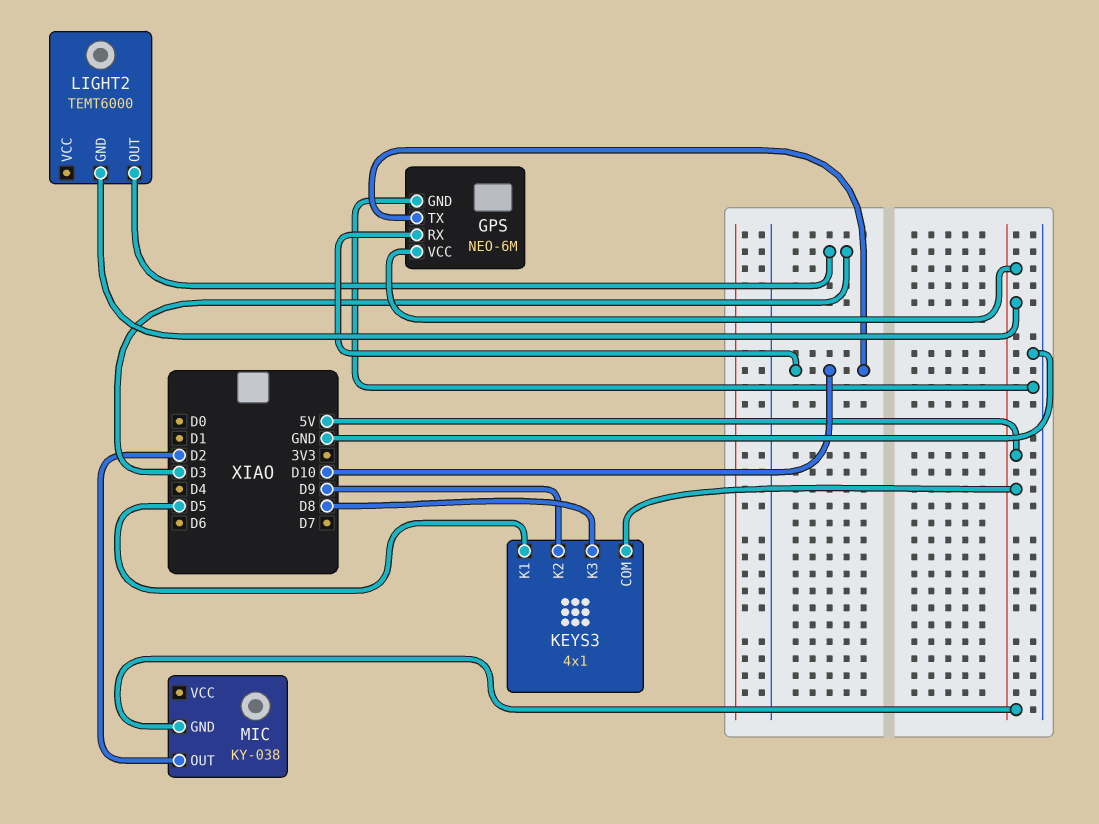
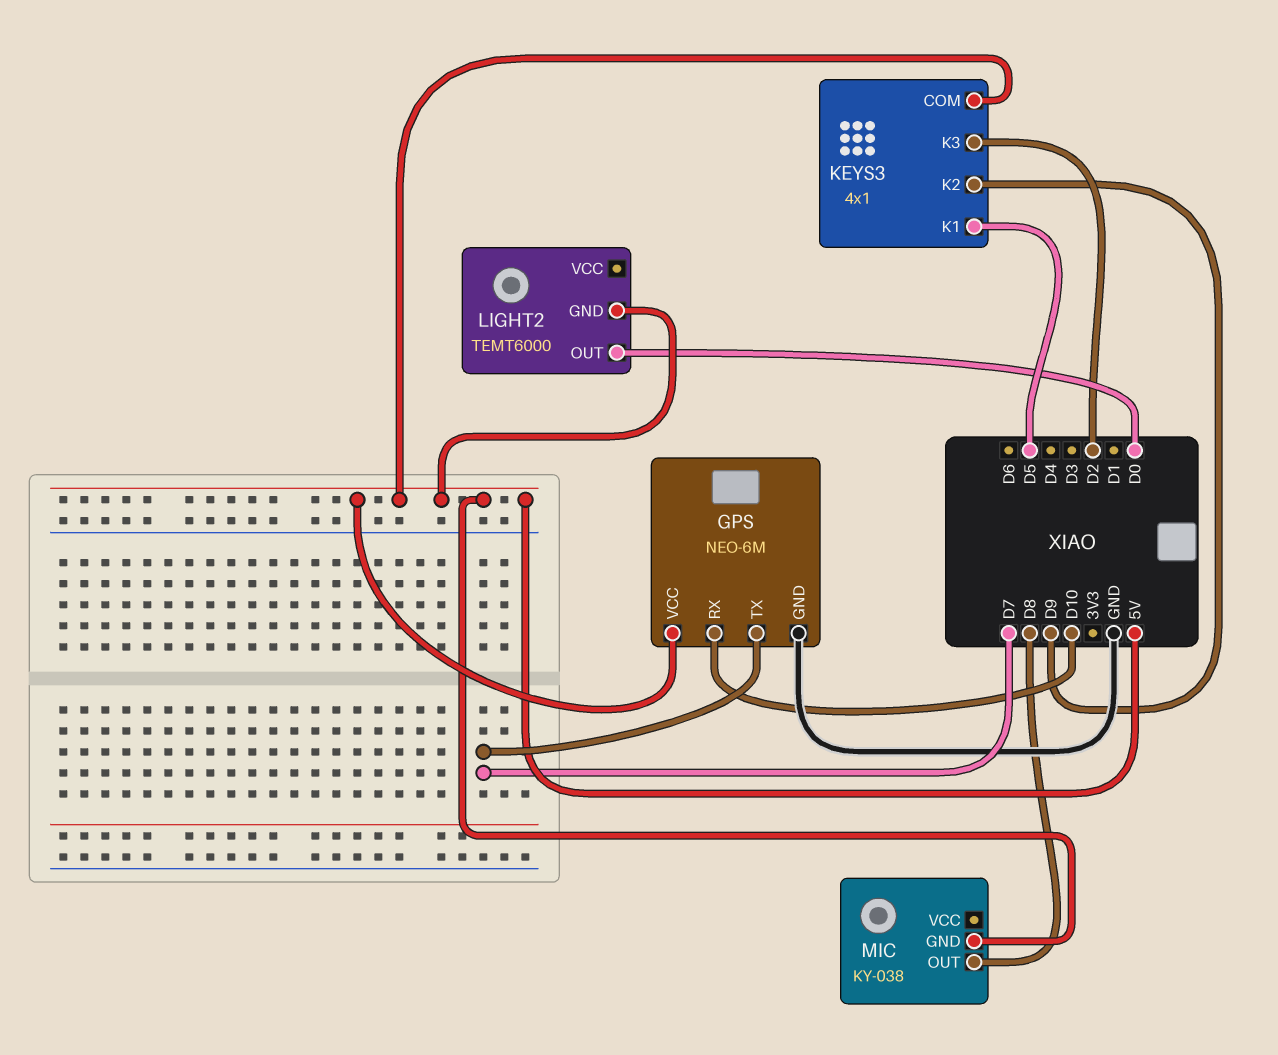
GPS pin TX: D10 -> D7
KEYS3 pin K3: D8 -> D2
LIGHT2 pin OUT: D3 -> D0
MIC pin OUT: D2 -> D8

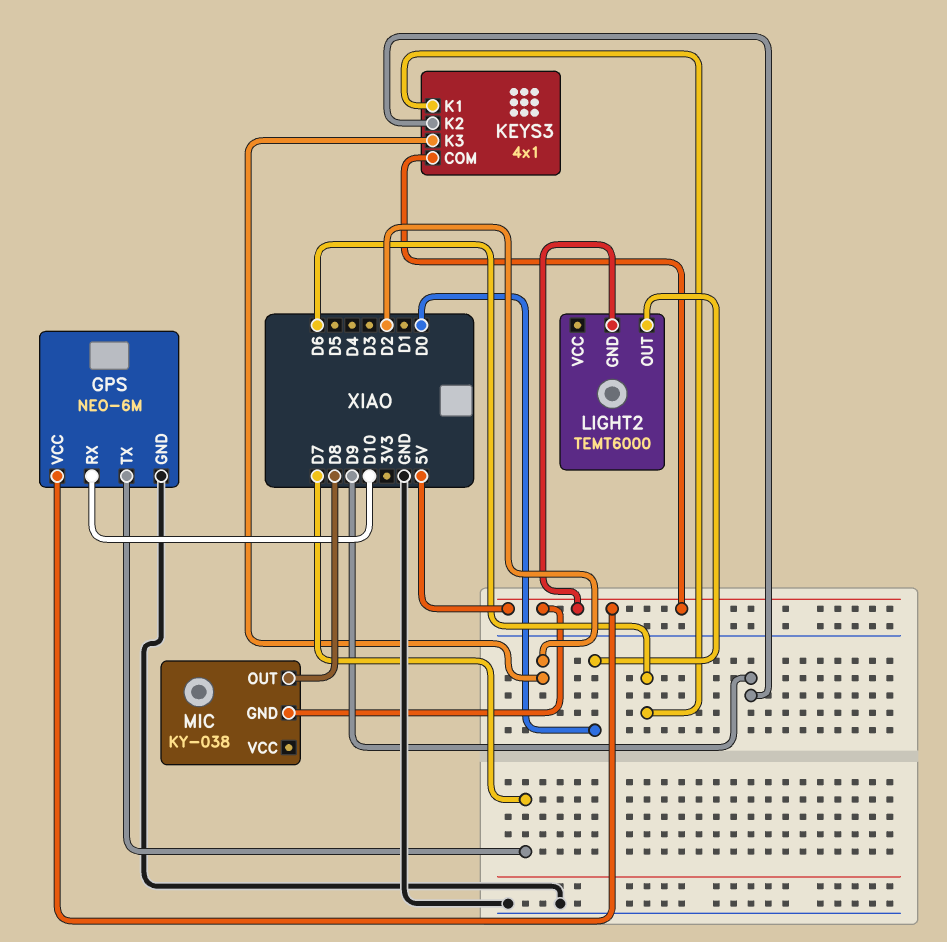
KEYS3 pin K1: D5 -> D6

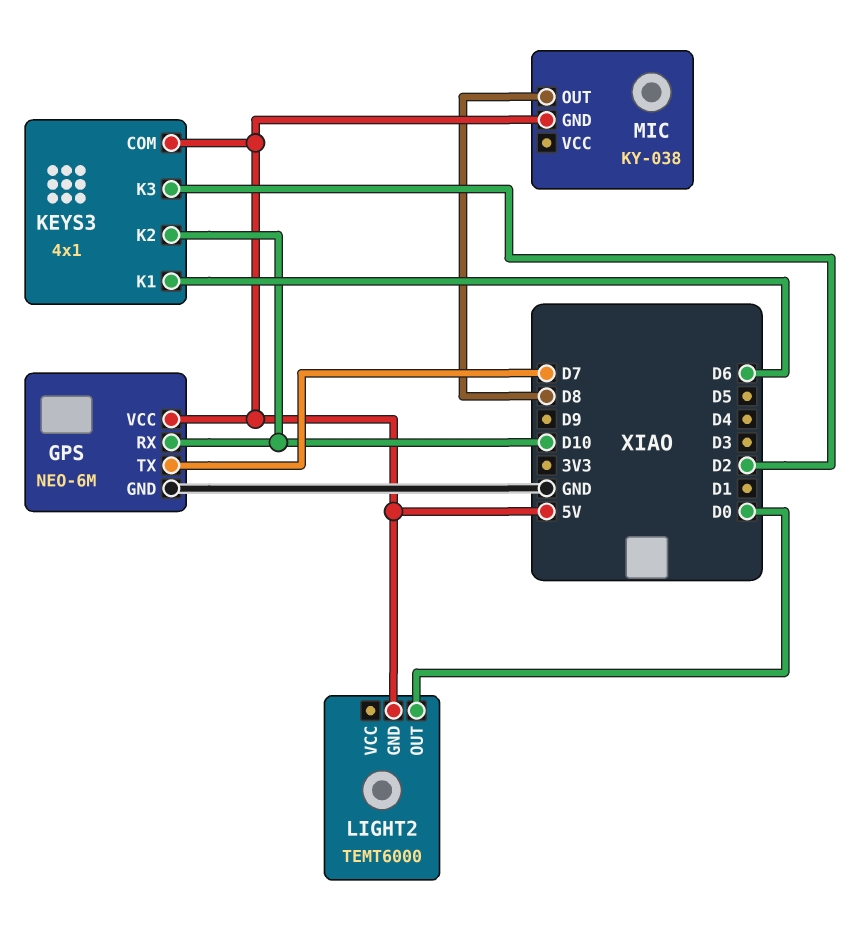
KEYS3 pin K2: D9 -> D10

